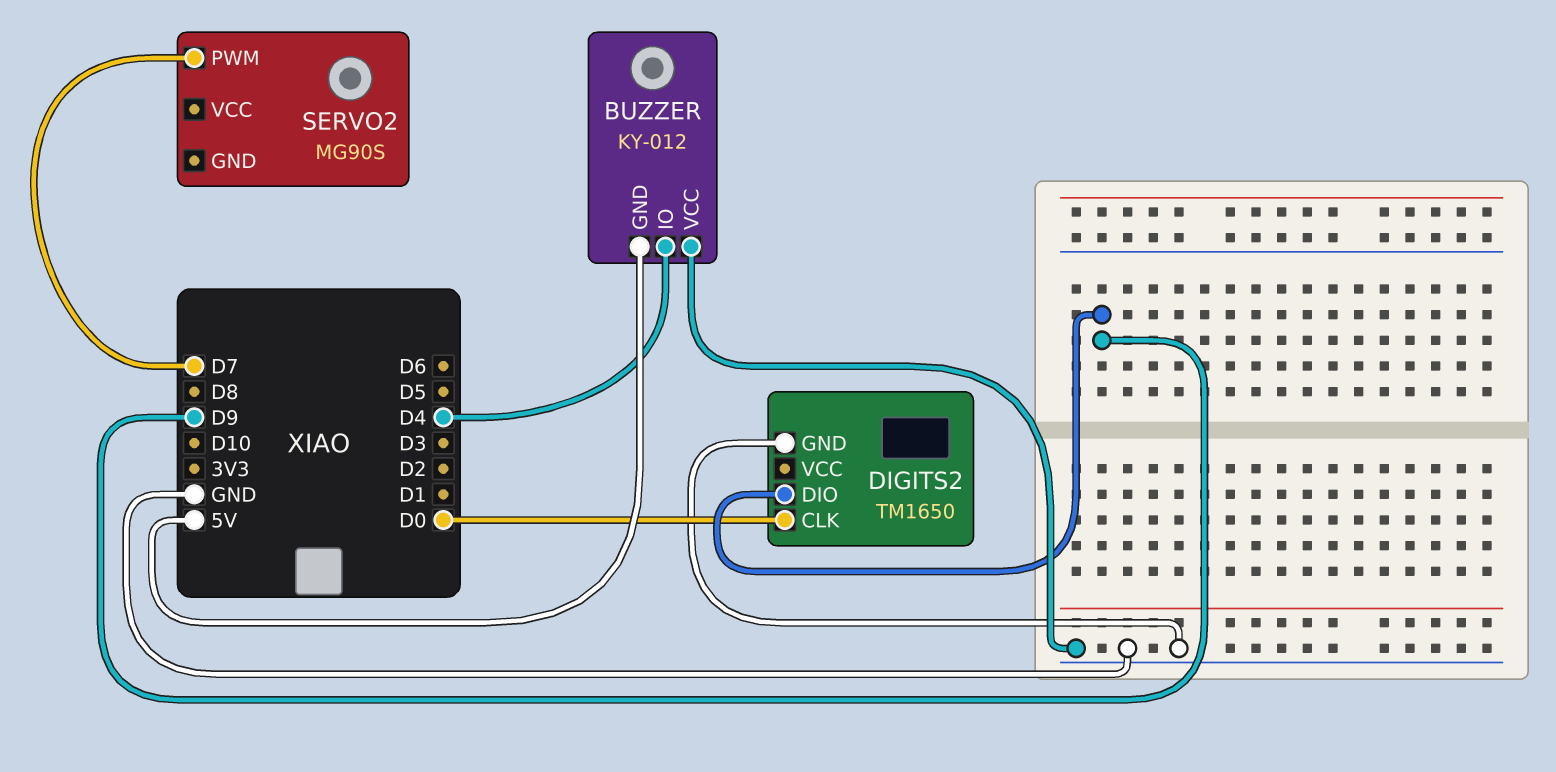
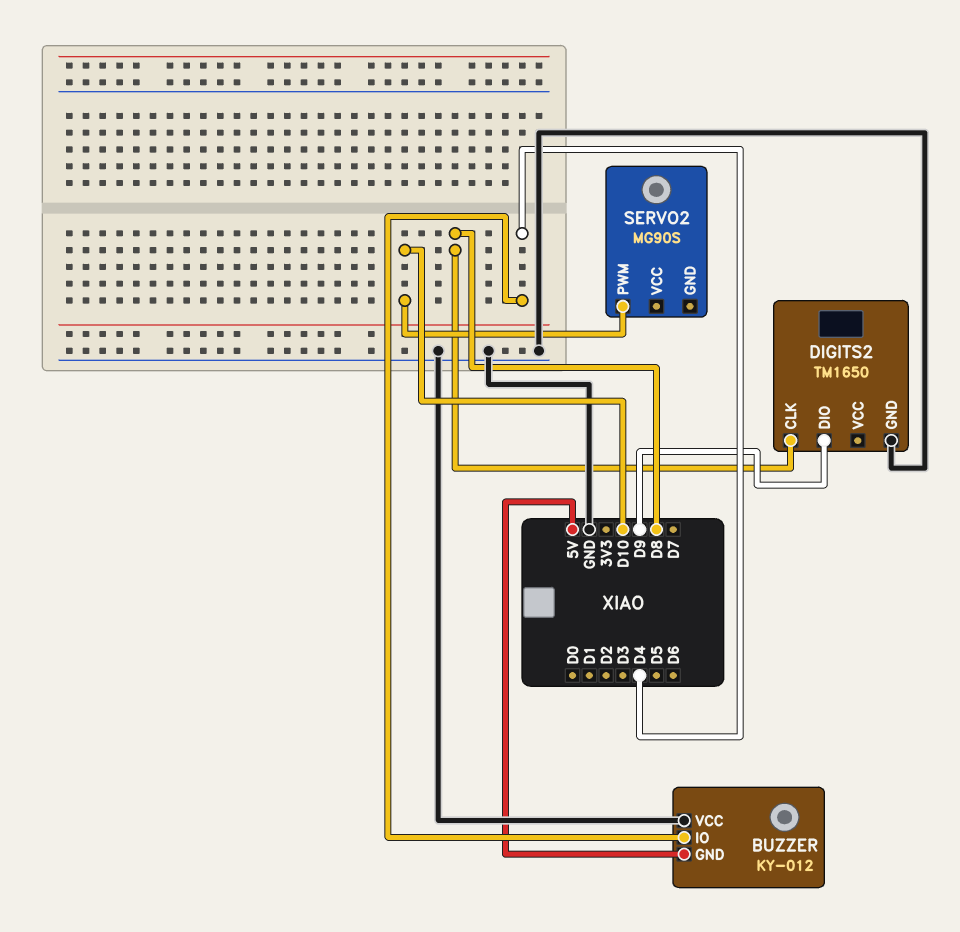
DIGITS2 pin CLK: D0 -> D8
SERVO2 pin PWM: D7 -> D10

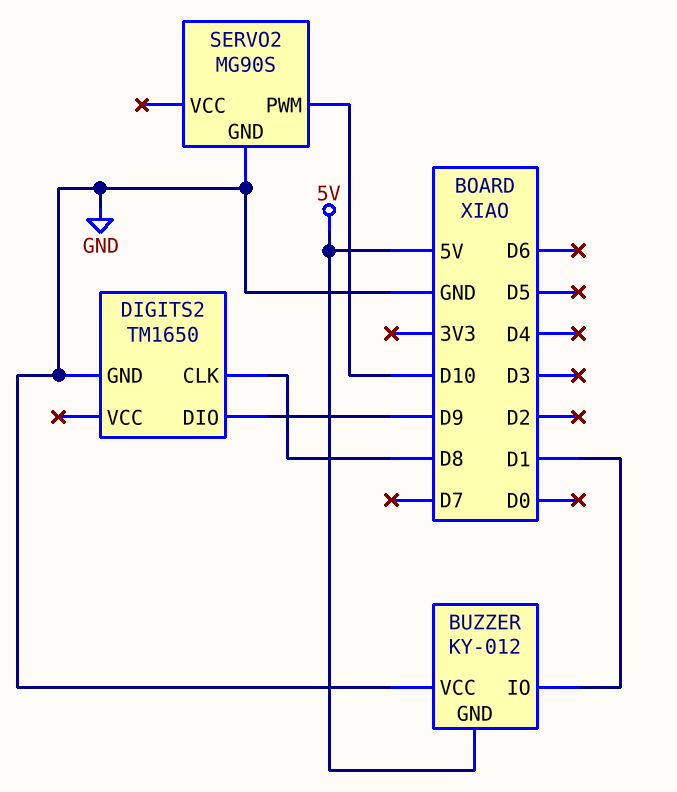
BUZZER pin IO: D4 -> D1
SERVO2 pin GND: none -> GND

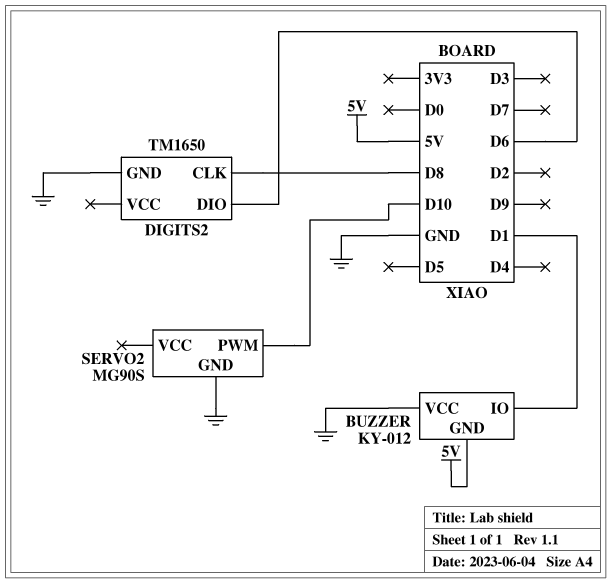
DIGITS2 pin DIO: D9 -> D6

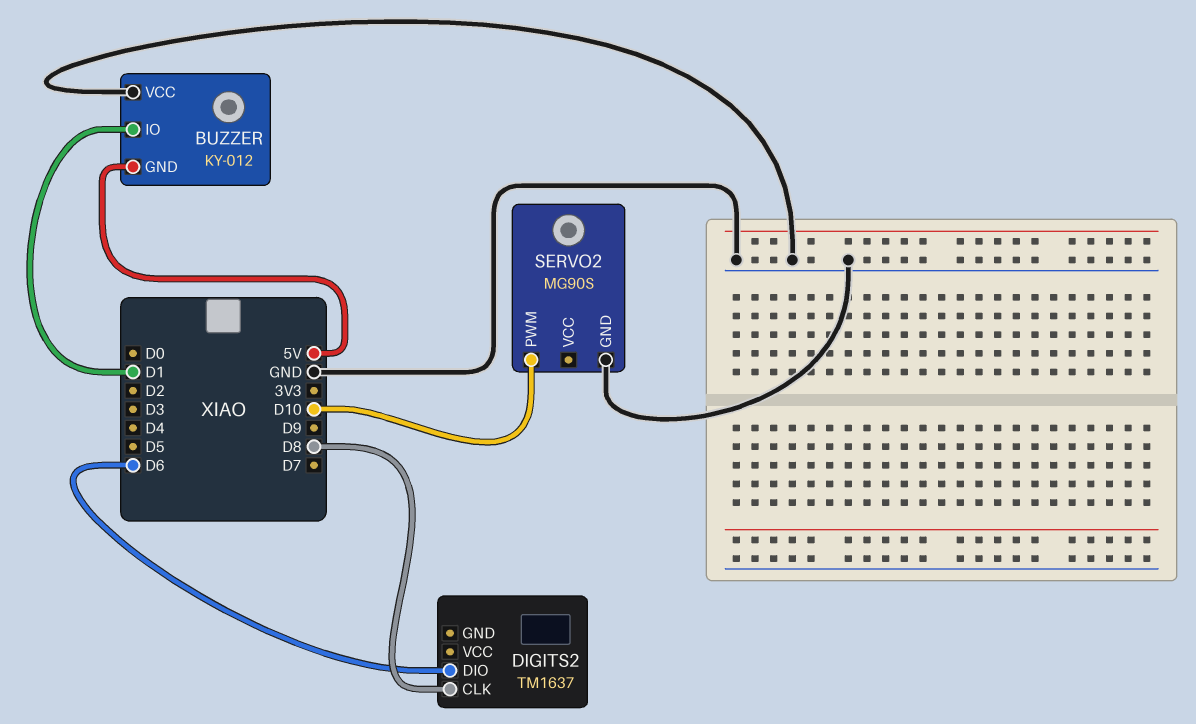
DIGITS2: TM1650 -> TM1637
DIGITS2 pin GND: GND -> none

